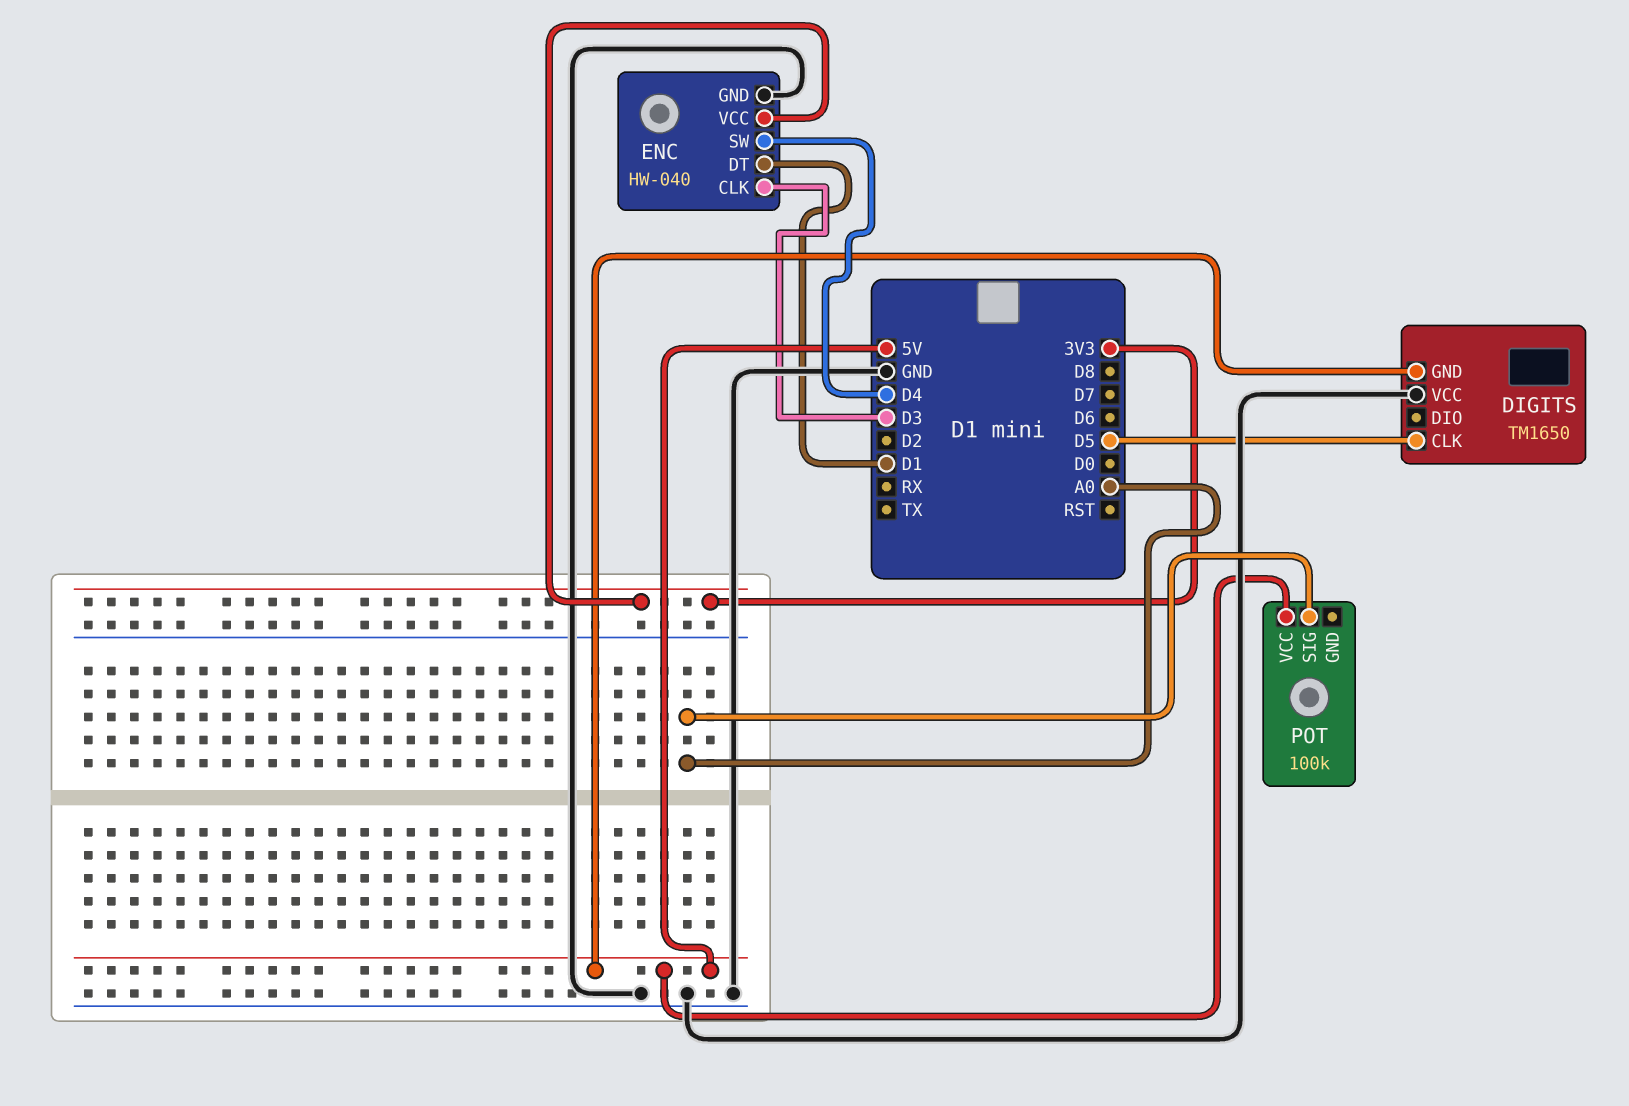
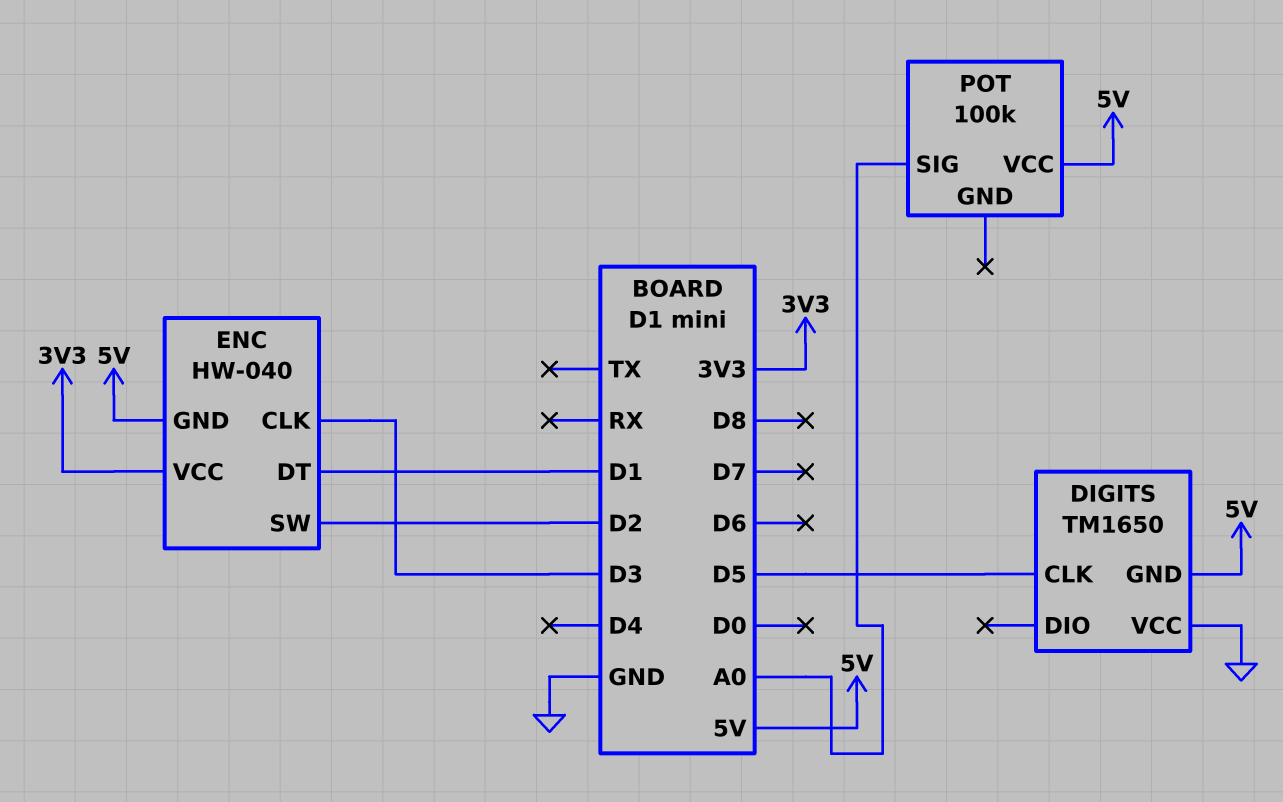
ENC pin GND: GND -> 5V
ENC pin SW: D4 -> D2

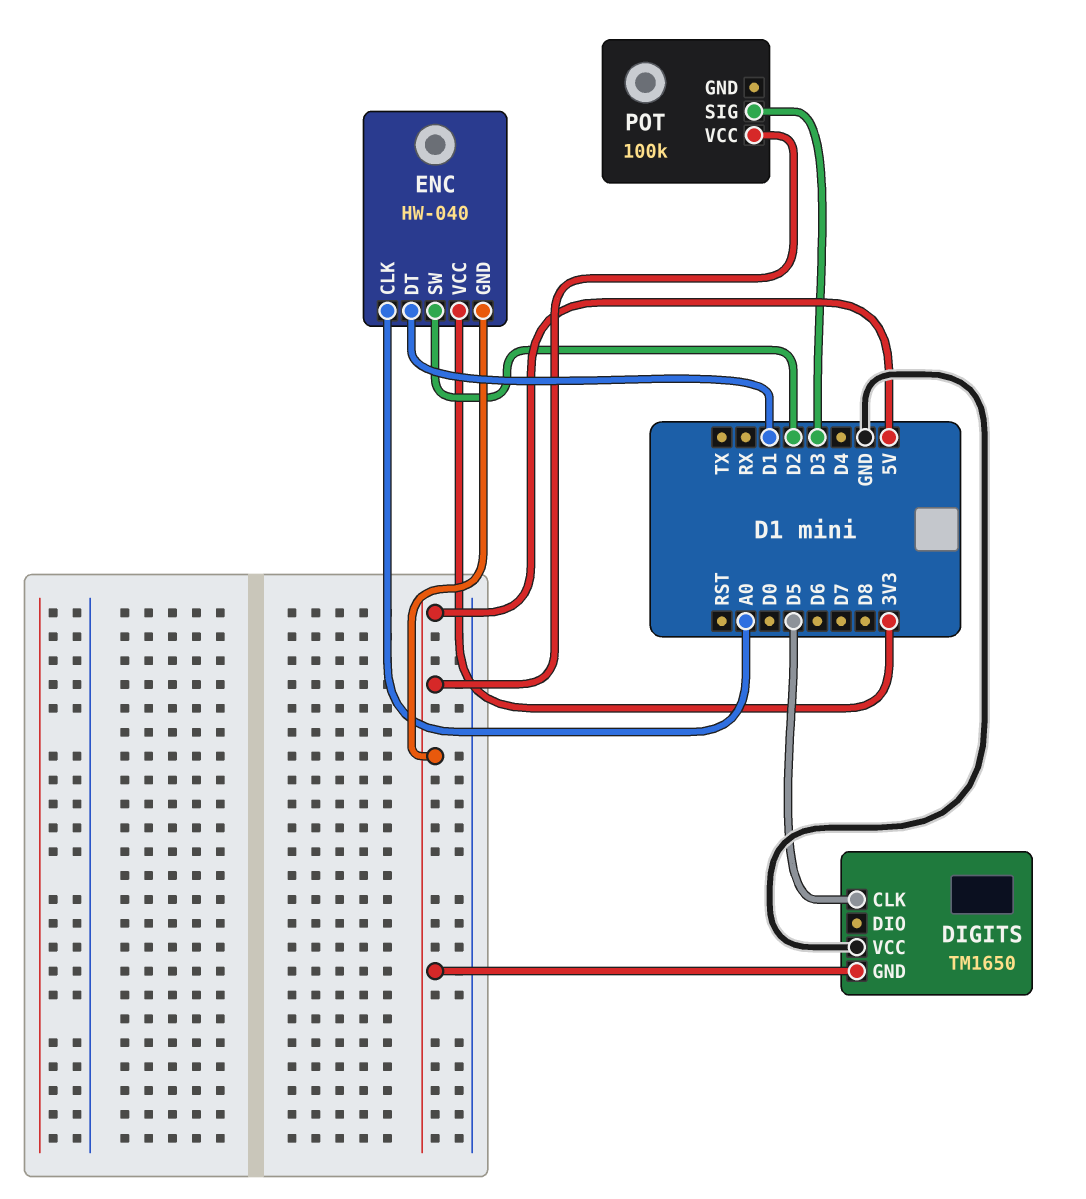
ENC pin CLK: D3 -> A0
POT pin SIG: A0 -> D3

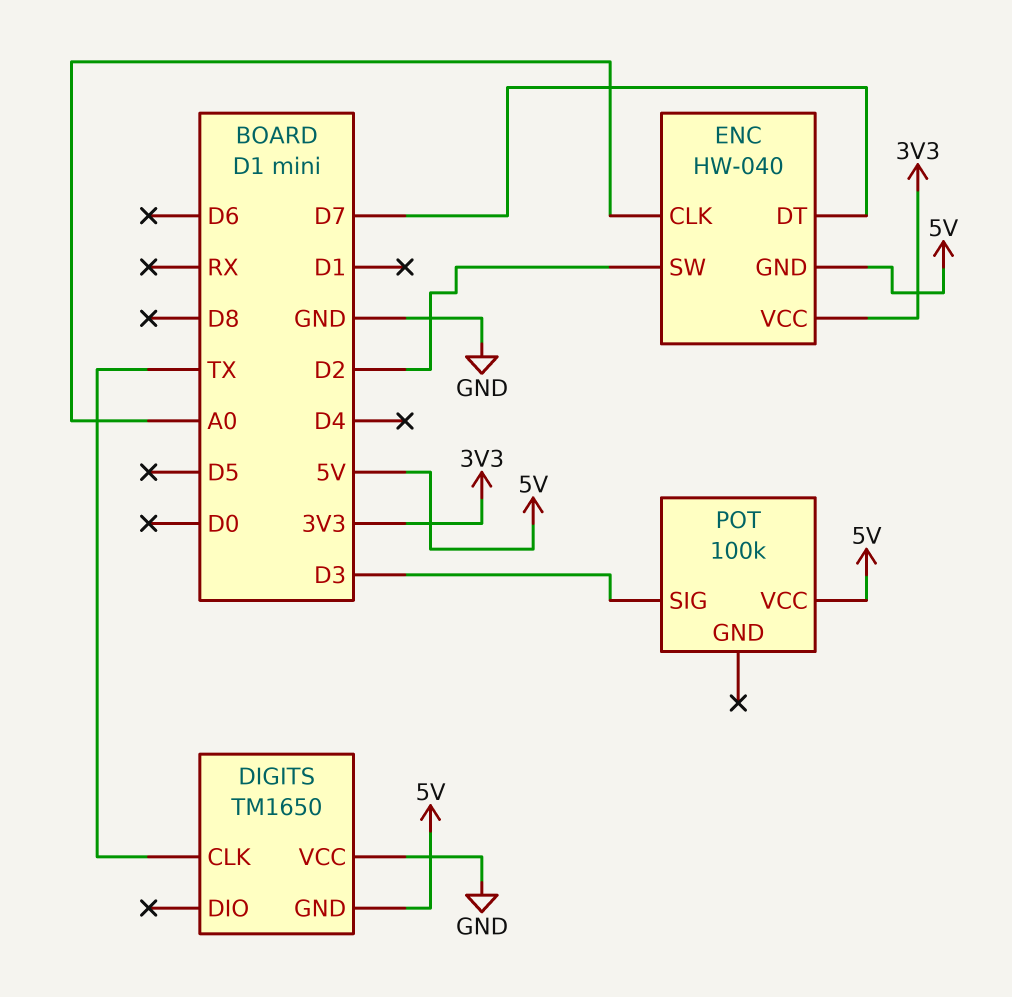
DIGITS pin CLK: D5 -> TX
ENC pin DT: D1 -> D7

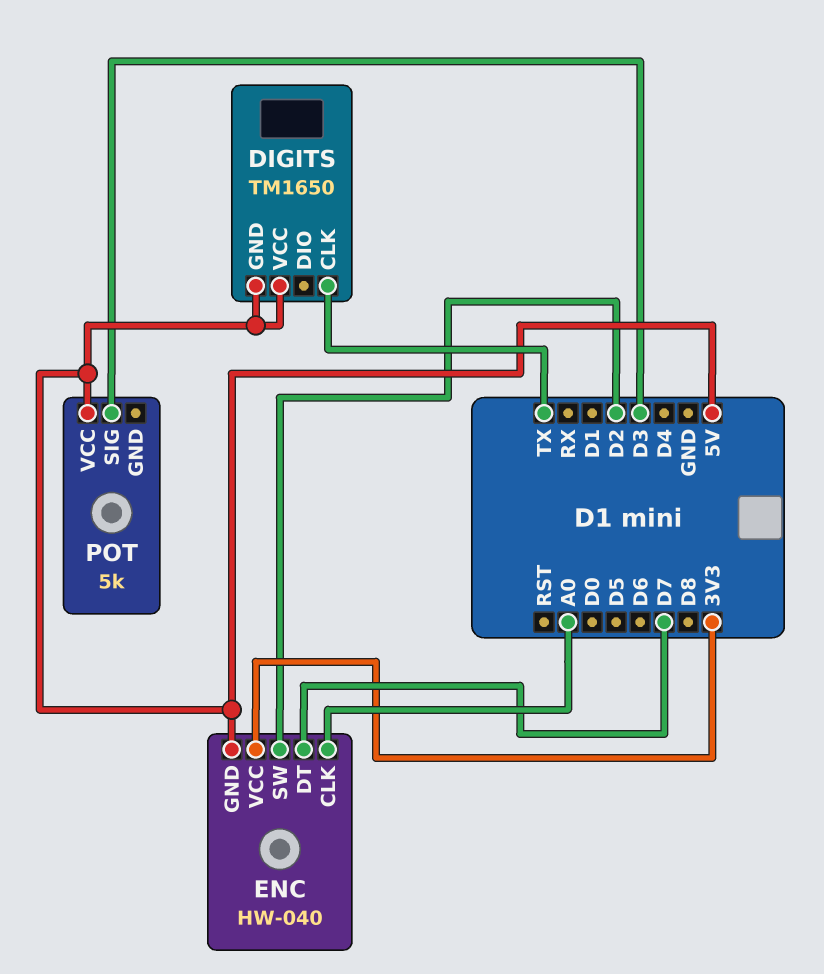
DIGITS pin VCC: GND -> 5V
POT: 100k -> 5k

